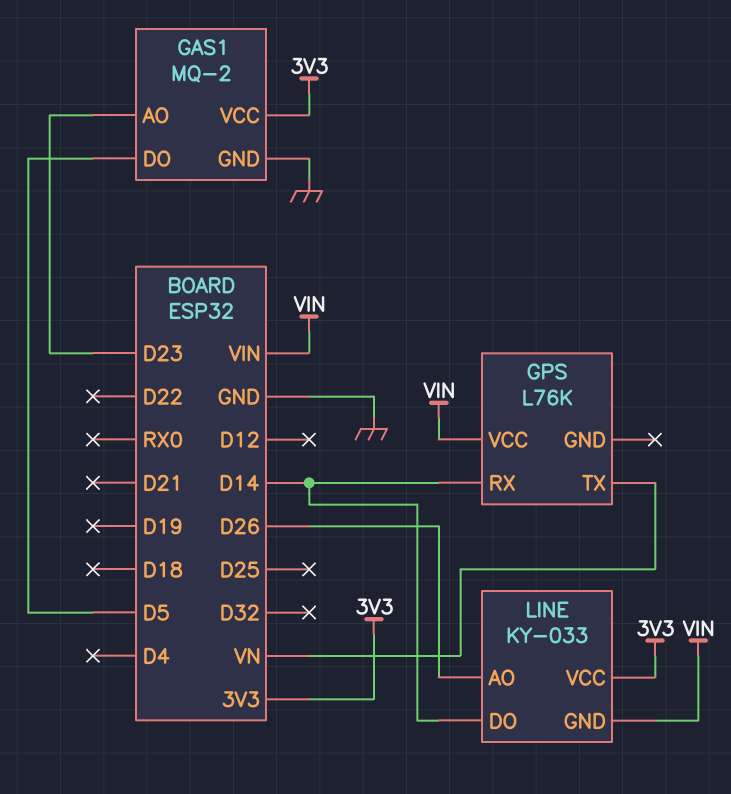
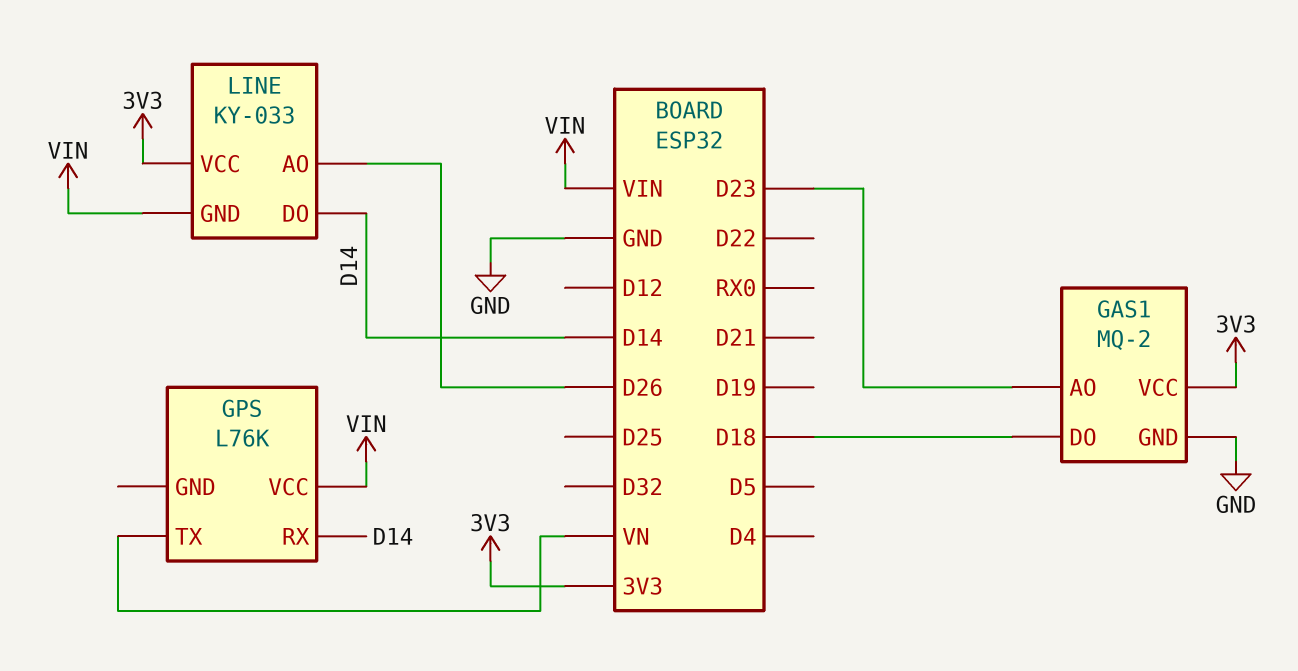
GAS1 pin DO: D5 -> D18

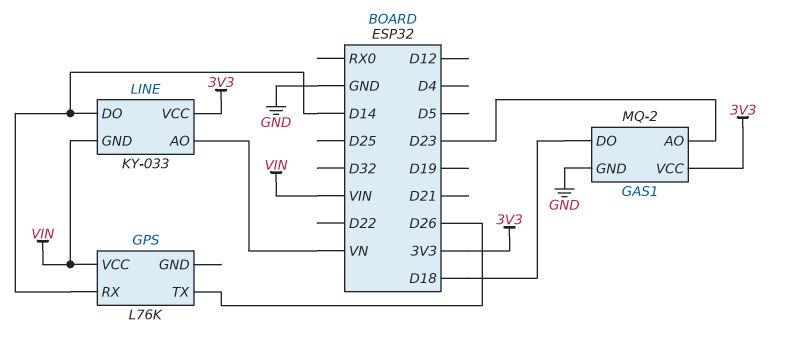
GPS pin TX: VN -> D26
LINE pin AO: D26 -> VN

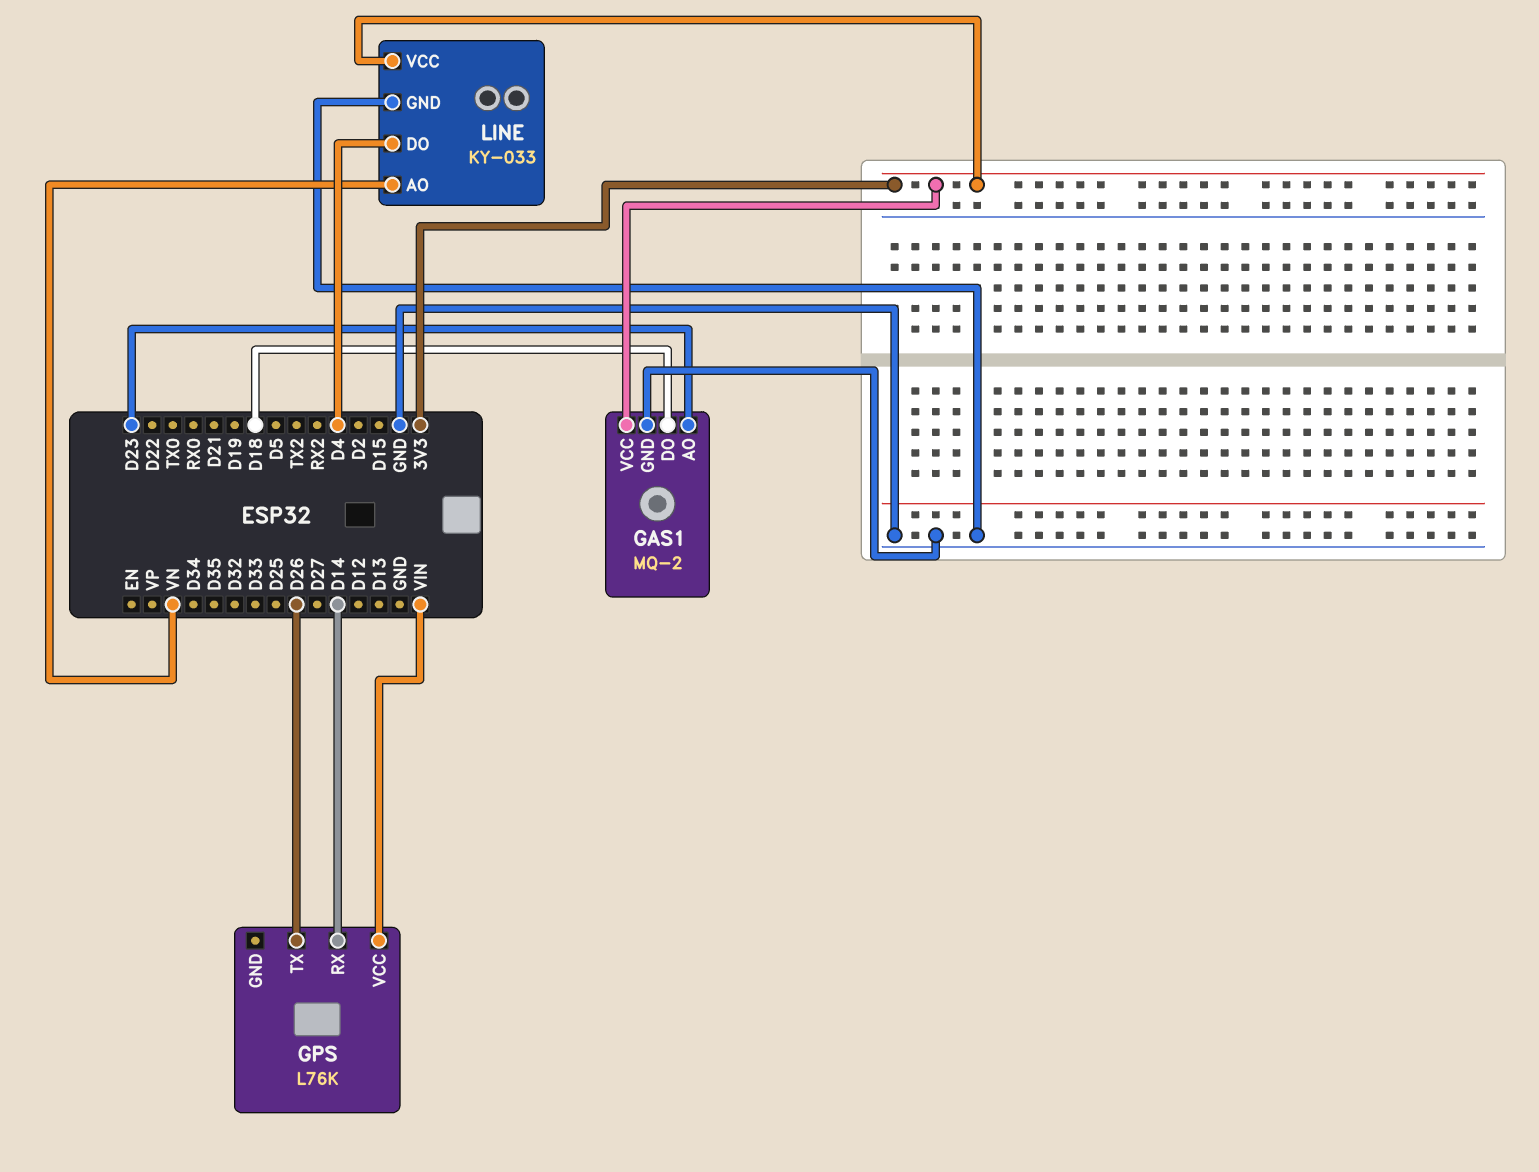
LINE pin DO: D14 -> D4
LINE pin GND: VIN -> GND

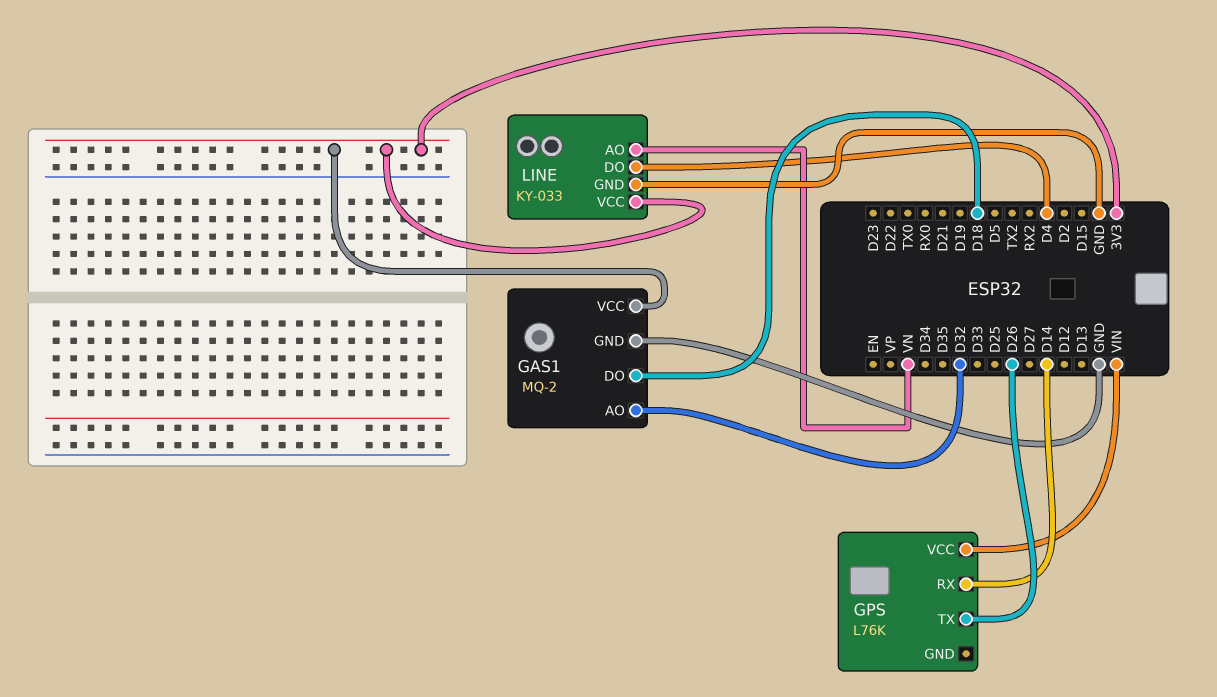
GAS1 pin AO: D23 -> D32

